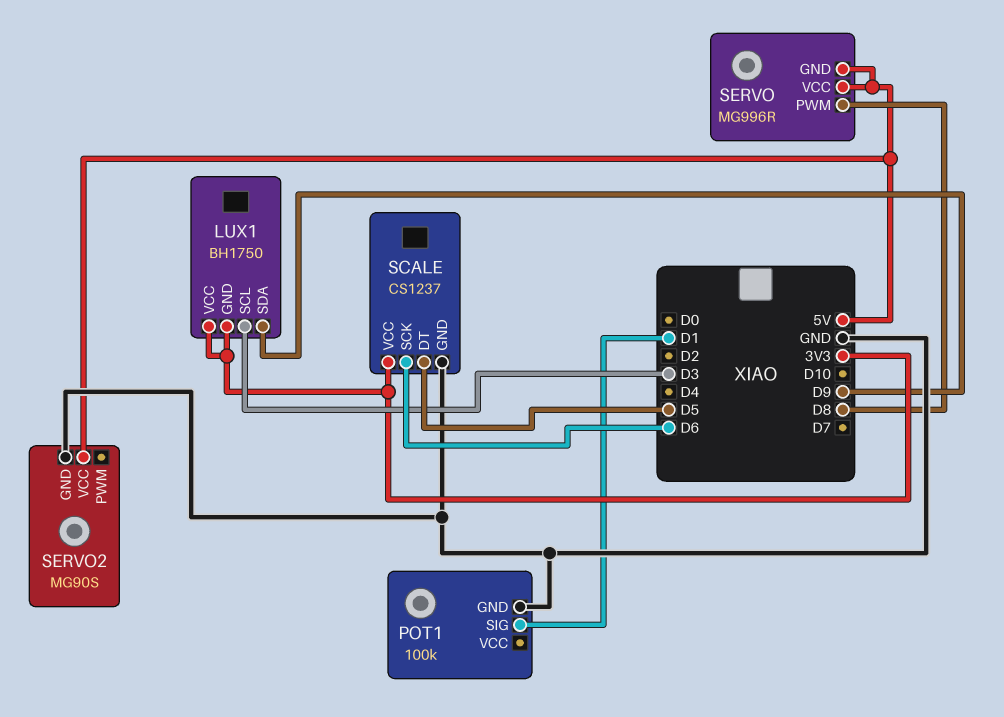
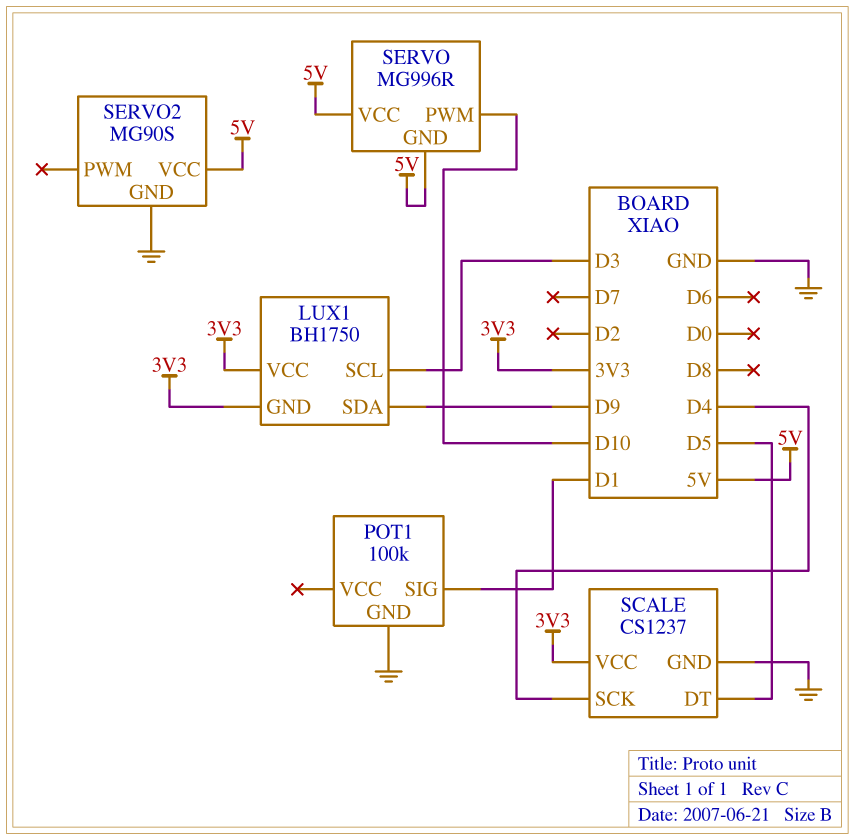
SCALE pin SCK: D6 -> D4
SERVO pin PWM: D8 -> D10

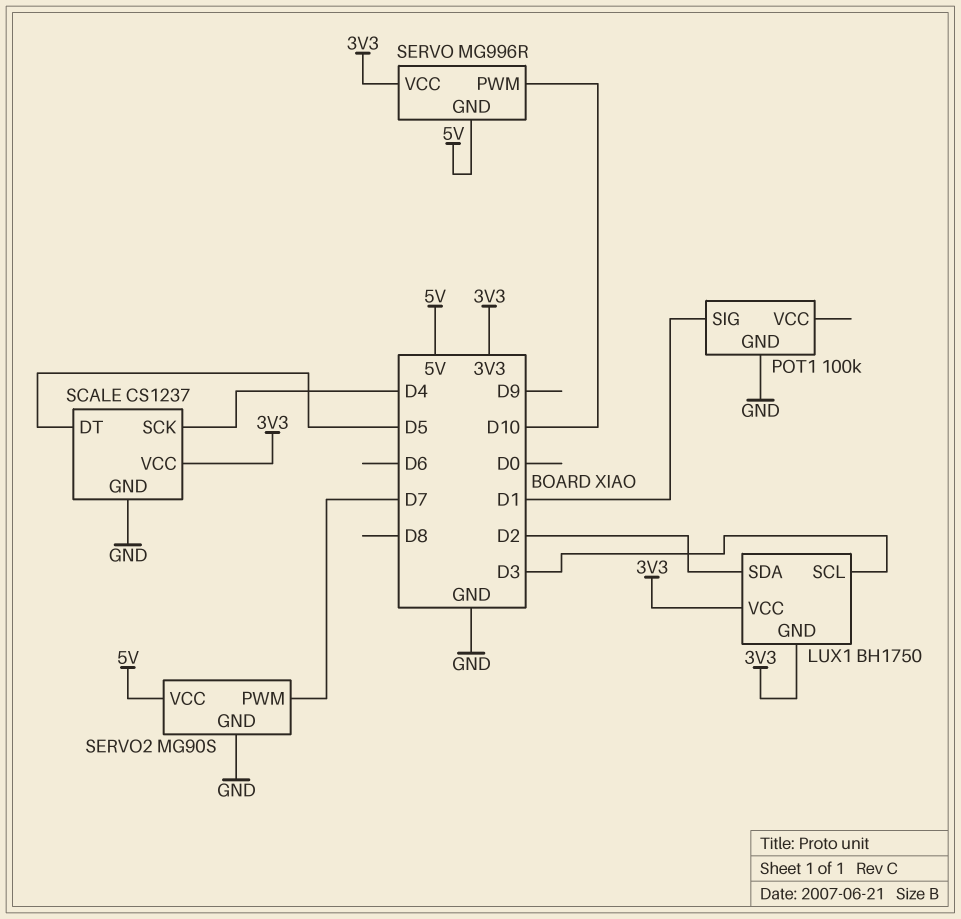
LUX1 pin SDA: D9 -> D2
SERVO pin VCC: 5V -> 3V3
SERVO2 pin PWM: none -> D7

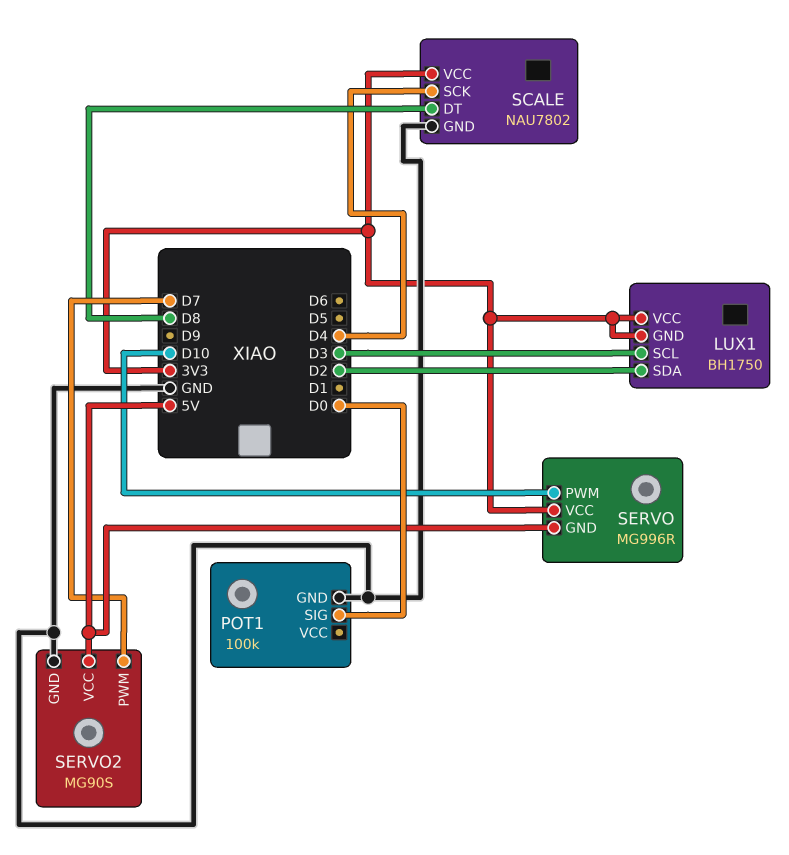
POT1 pin SIG: D1 -> D0
SCALE: CS1237 -> NAU7802
SCALE pin DT: D5 -> D8

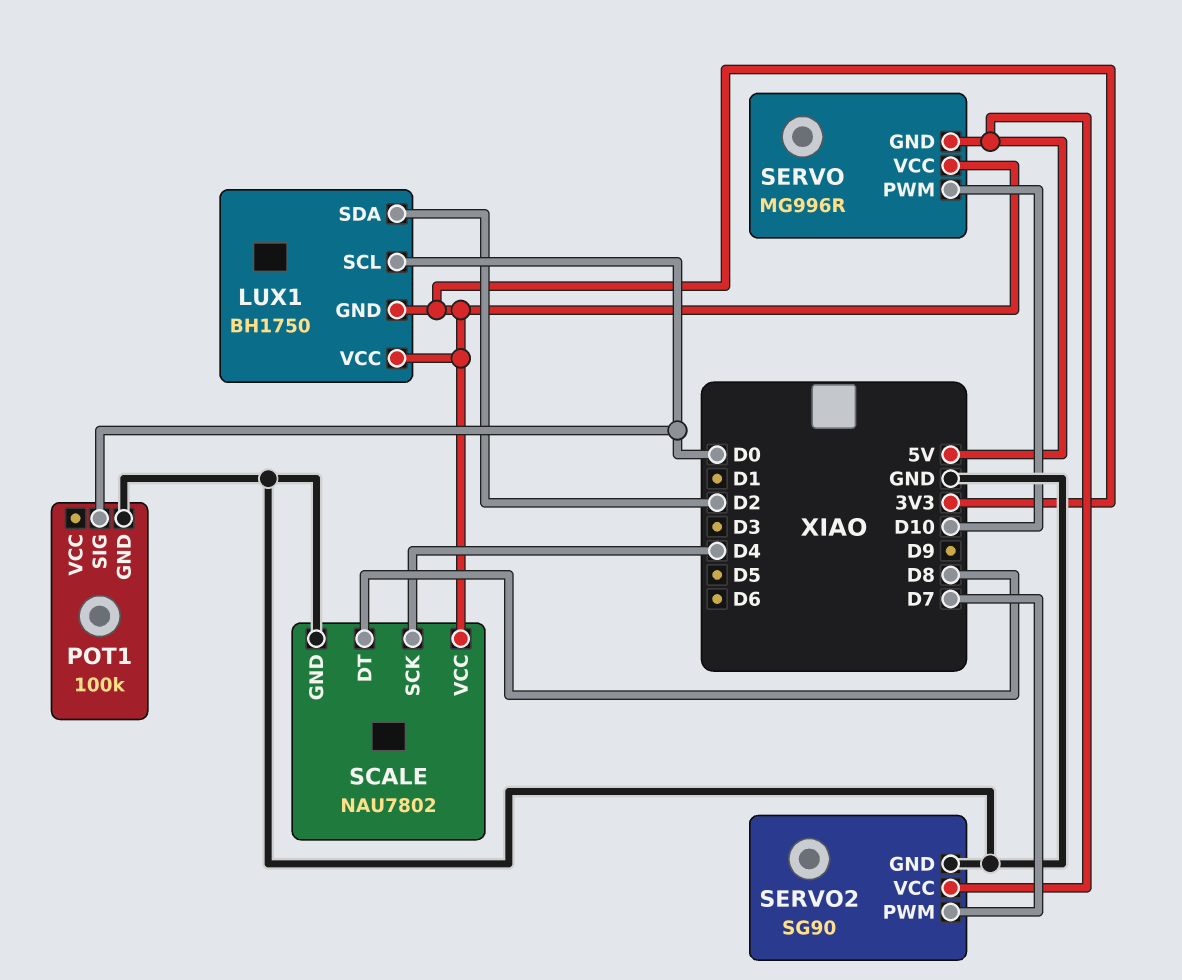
LUX1 pin SCL: D3 -> D0
SERVO2: MG90S -> SG90

